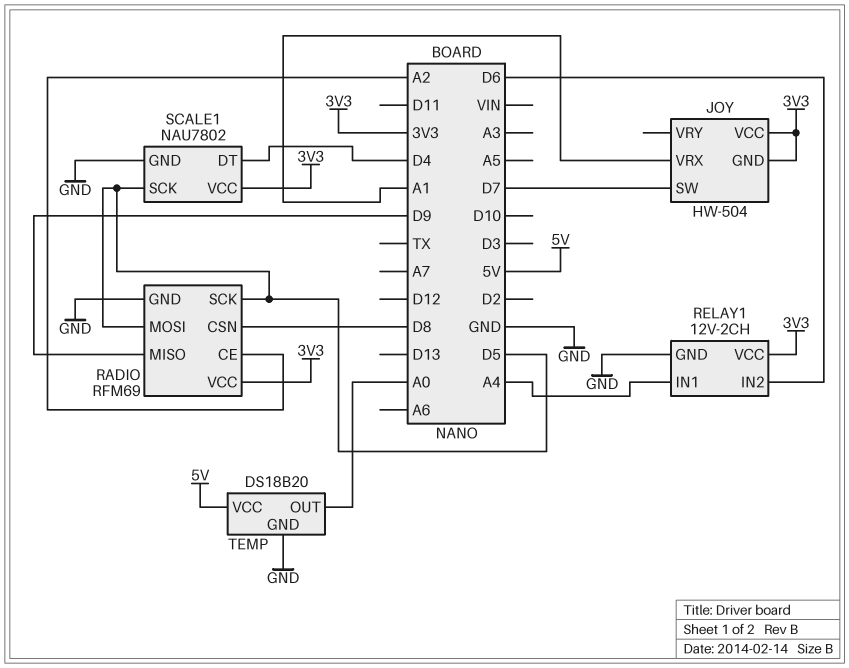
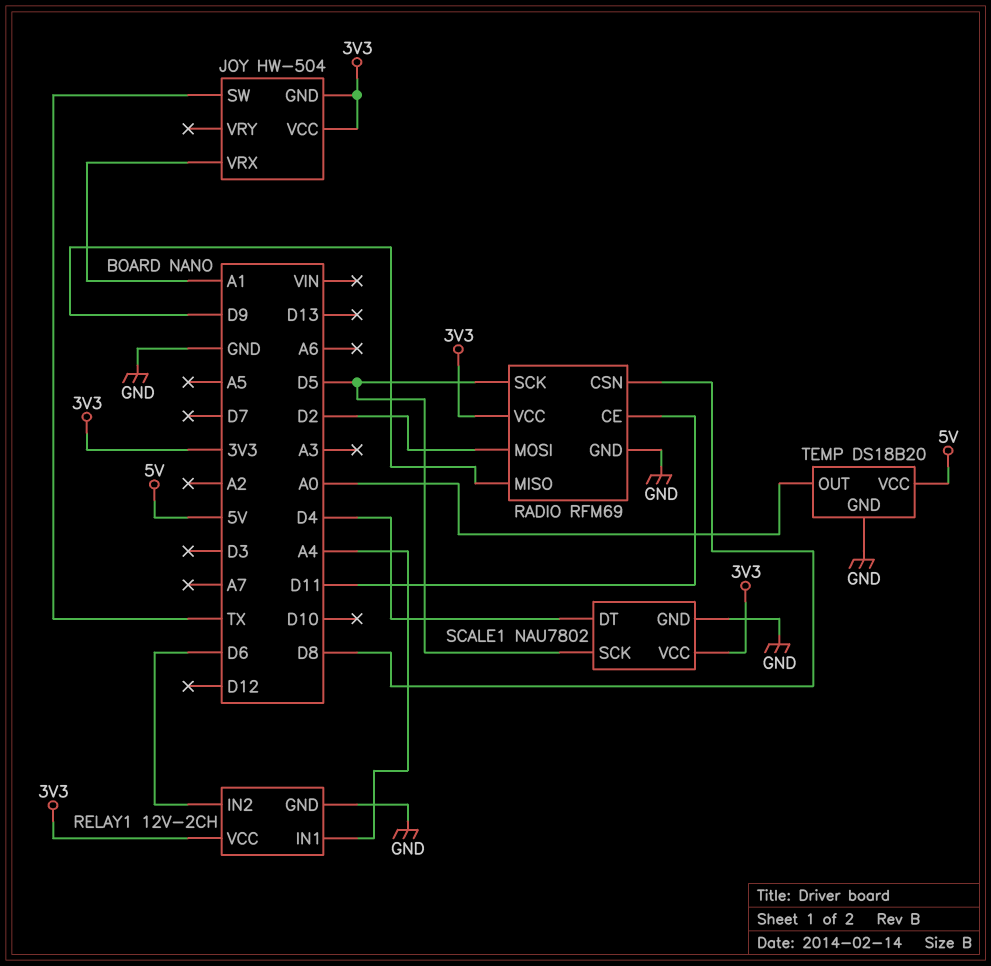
JOY pin SW: D7 -> TX
RADIO pin CE: A2 -> D11
RADIO pin MOSI: D5 -> D2

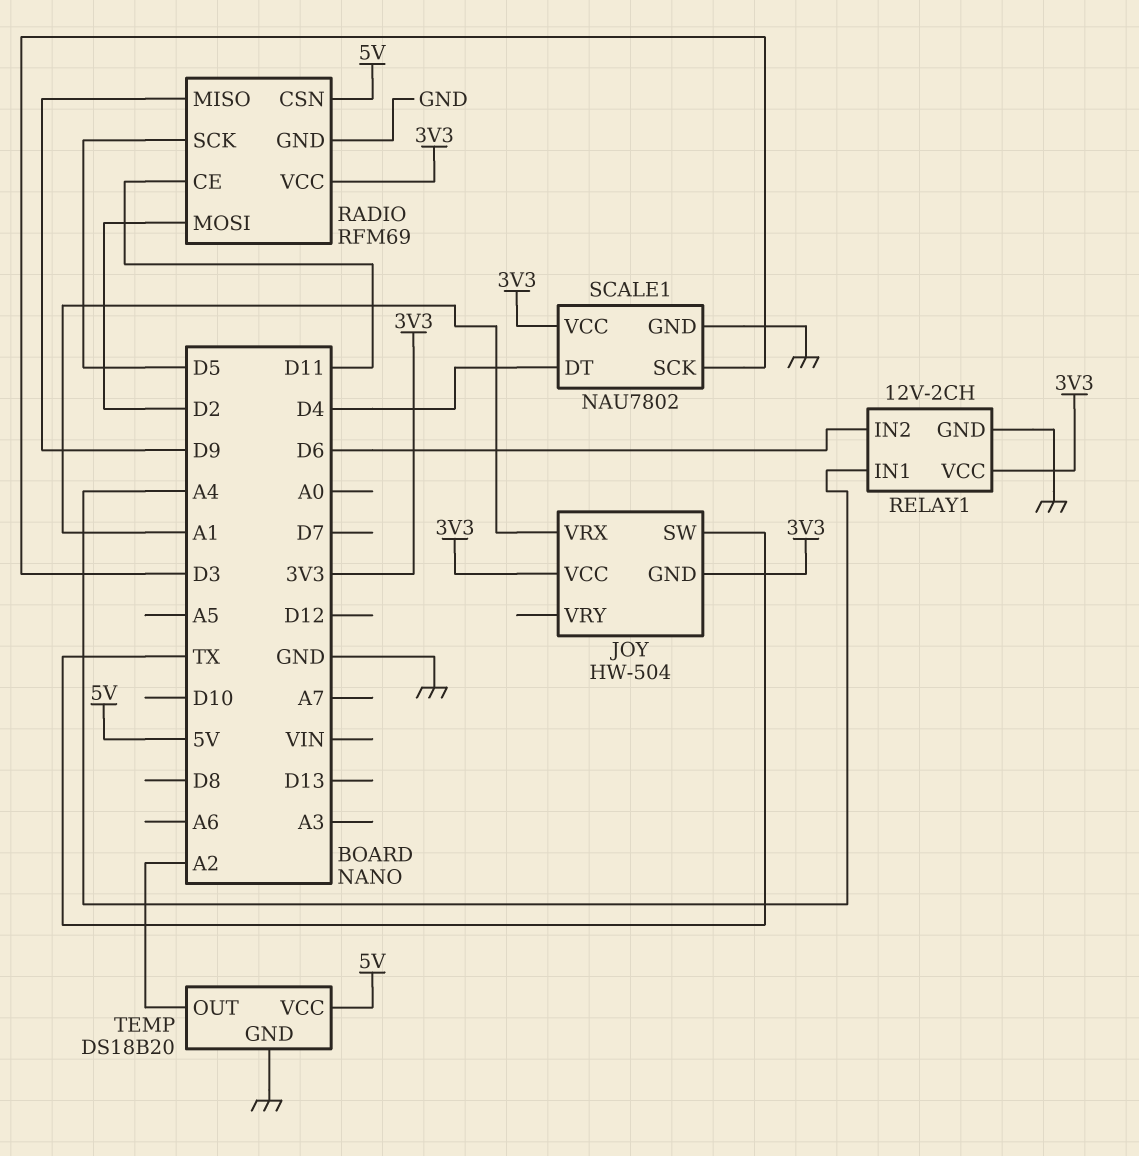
RADIO pin CSN: D8 -> 5V
SCALE1 pin SCK: D5 -> D3
TEMP pin OUT: A0 -> A2

